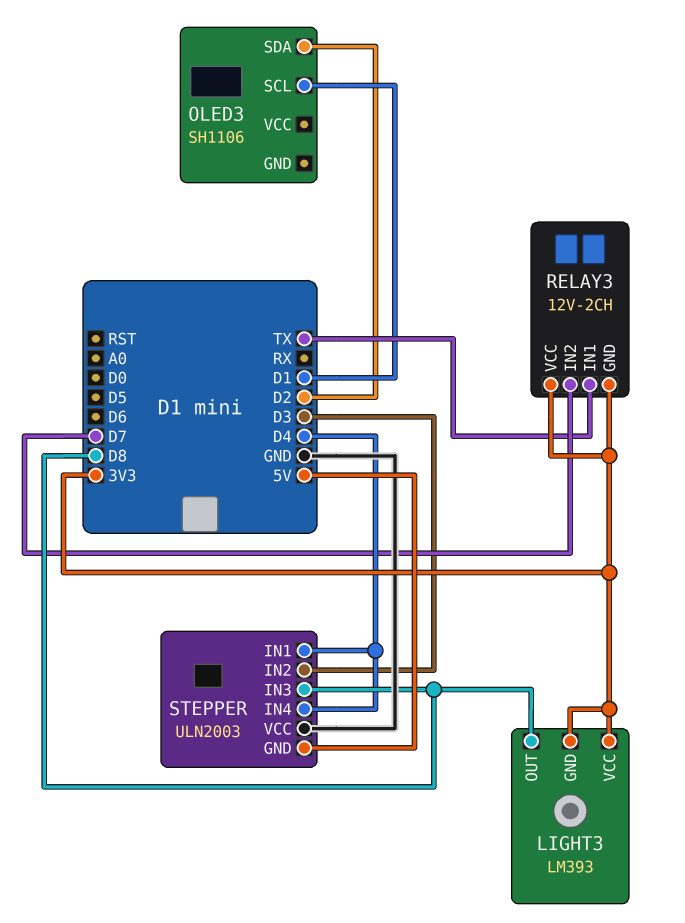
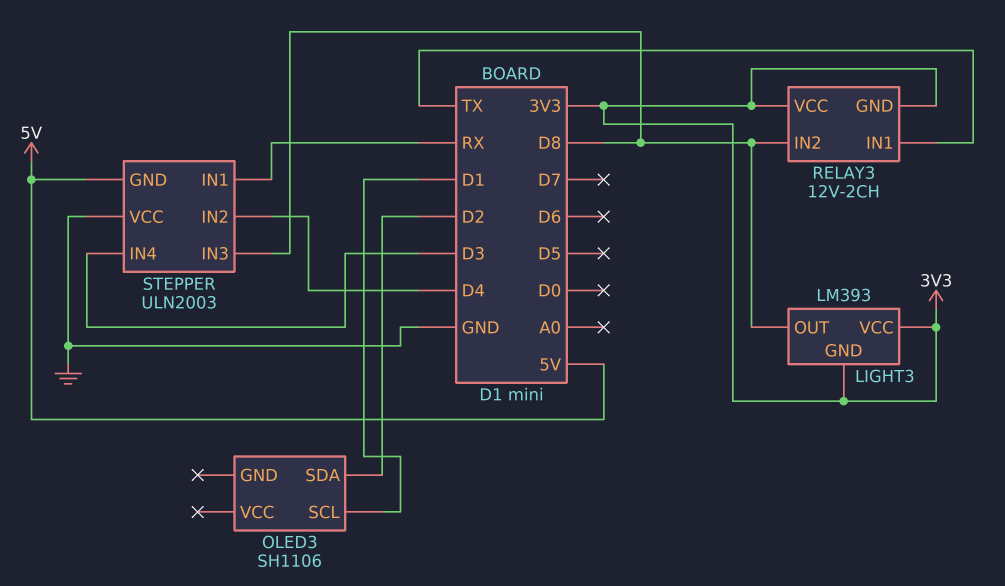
RELAY3 pin IN2: D7 -> D8
STEPPER pin IN1: D4 -> RX
STEPPER pin IN2: D3 -> D4
STEPPER pin IN4: D4 -> D3

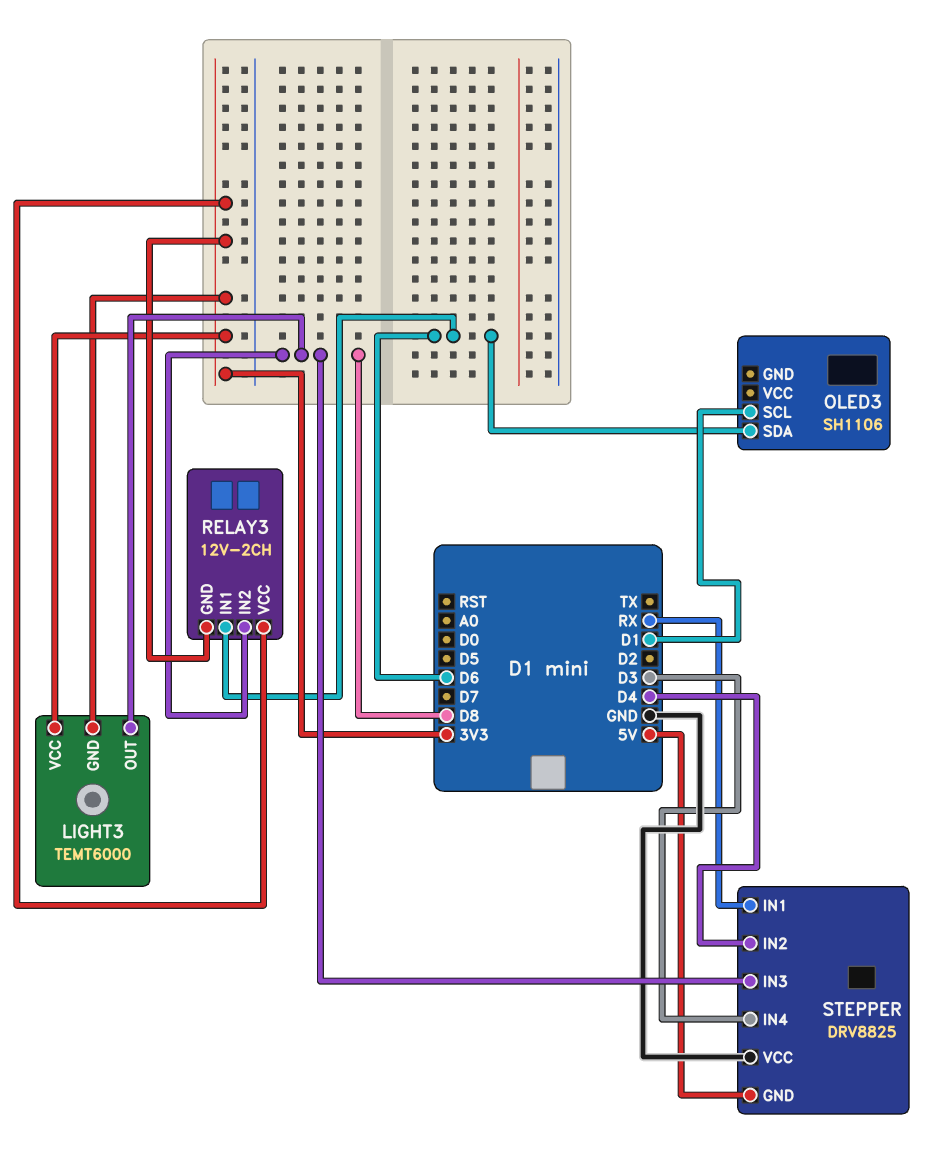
LIGHT3: LM393 -> TEMT6000
OLED3 pin SDA: D2 -> D6
RELAY3 pin IN1: TX -> D6
STEPPER: ULN2003 -> DRV8825

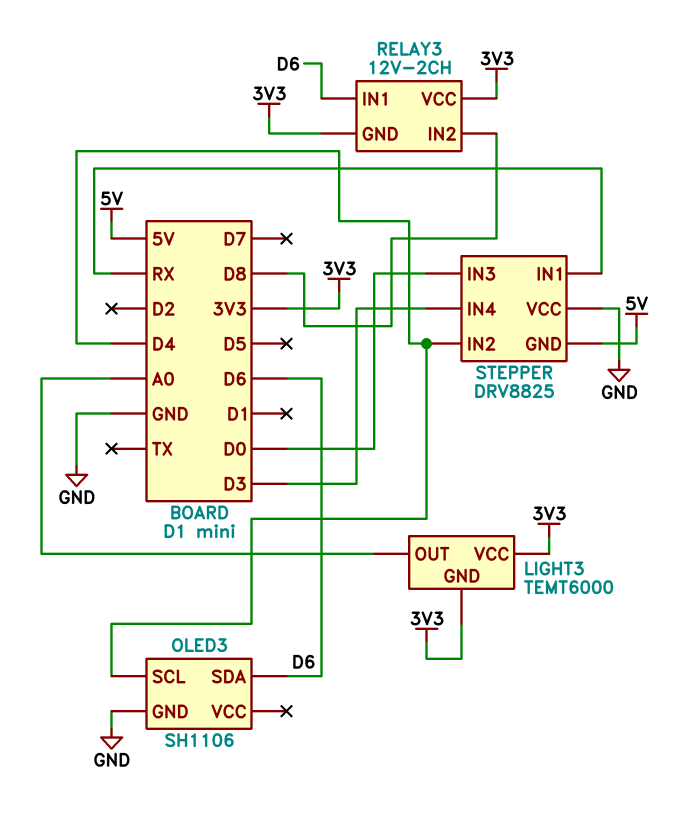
LIGHT3 pin OUT: D8 -> A0
OLED3 pin GND: none -> GND
OLED3 pin SCL: D1 -> D4
STEPPER pin IN3: D8 -> D0

